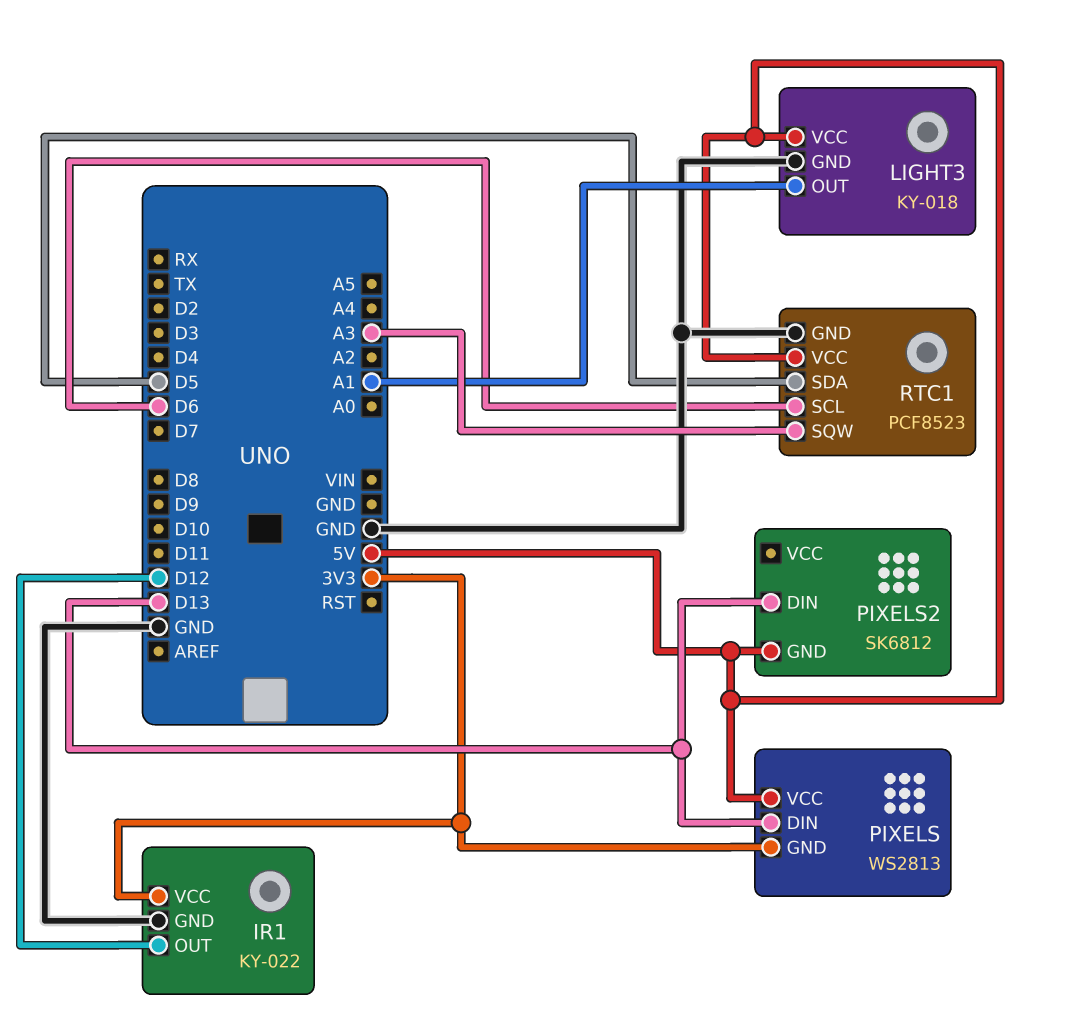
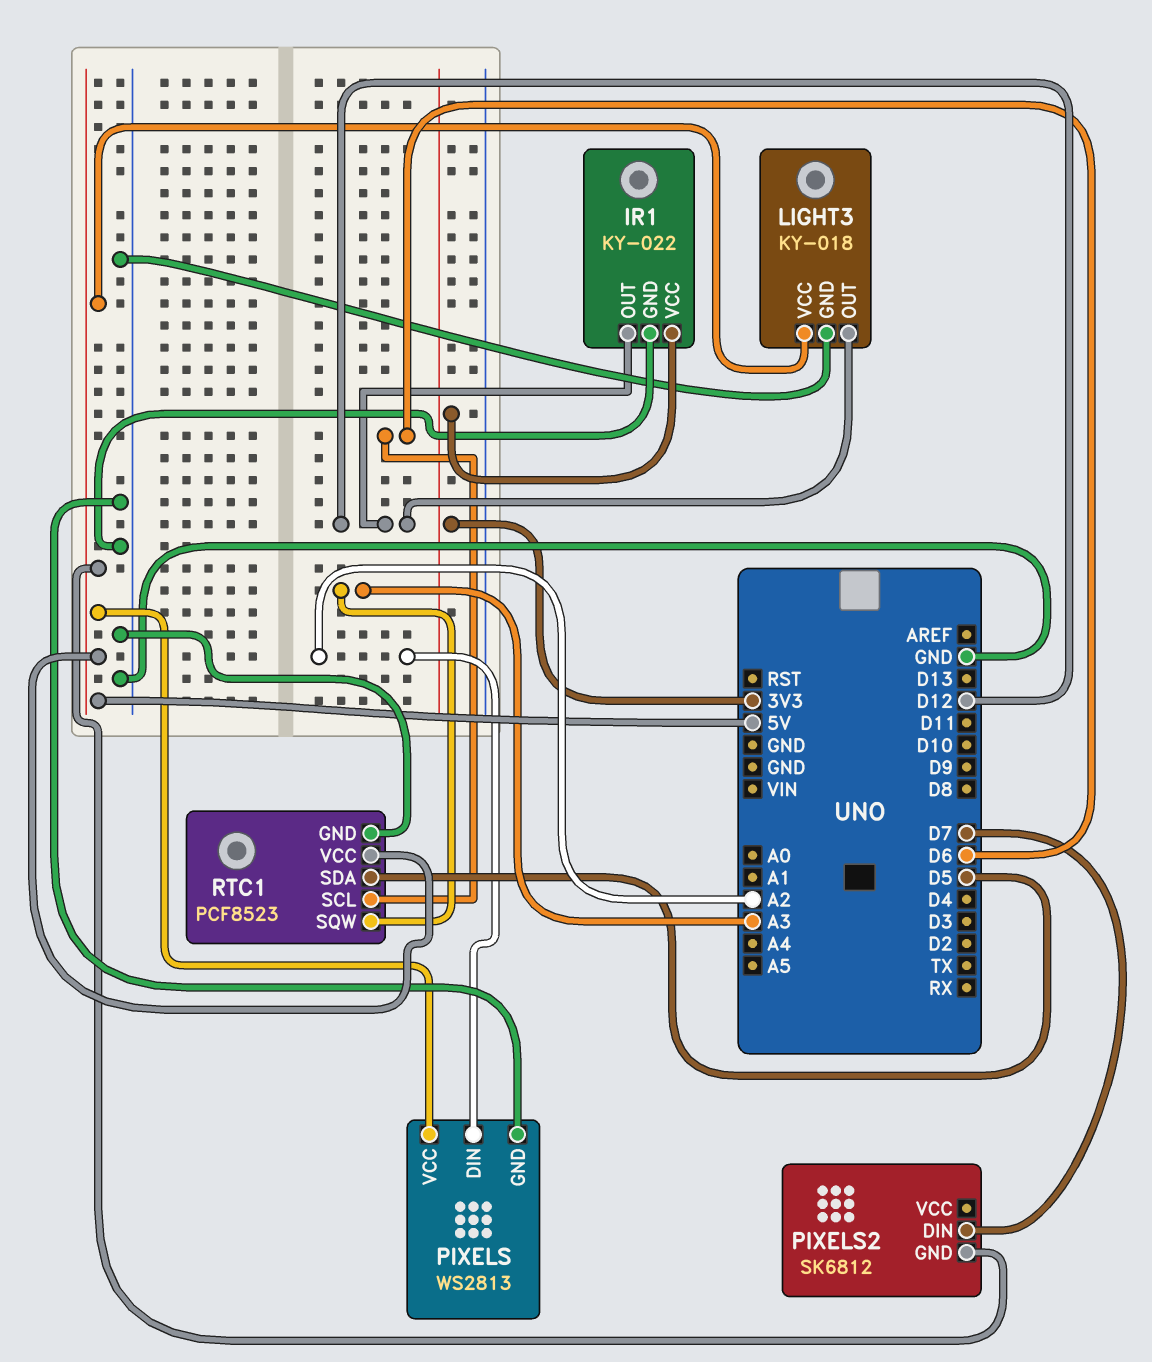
LIGHT3 pin OUT: A1 -> D12
PIXELS pin DIN: D13 -> A2
PIXELS pin GND: 3V3 -> GND
PIXELS2 pin DIN: D13 -> D7

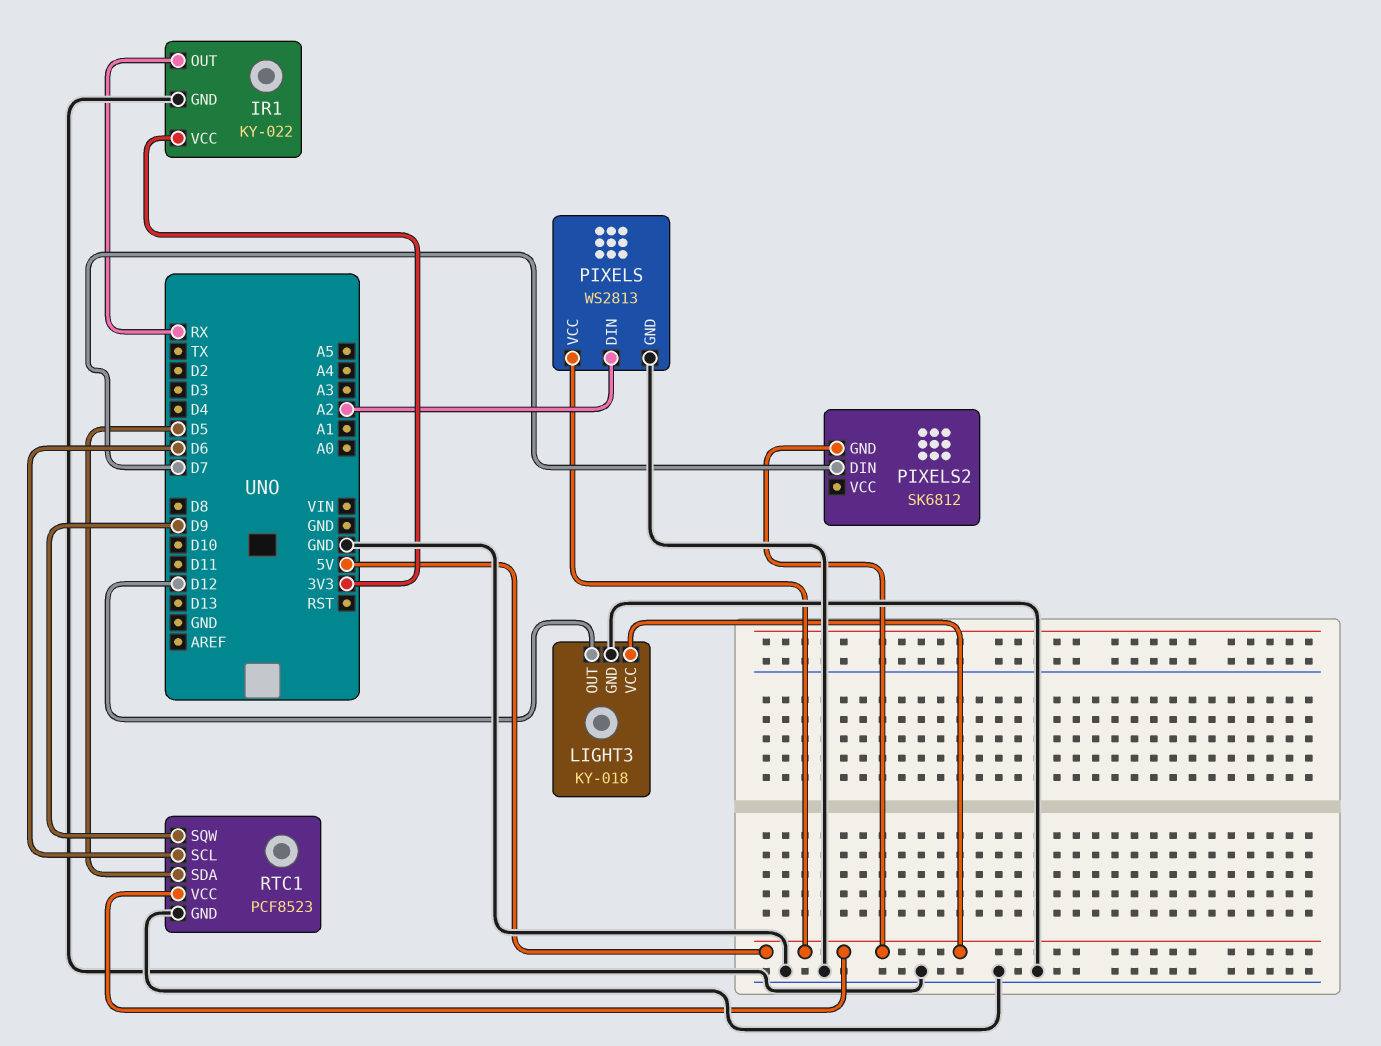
IR1 pin OUT: D12 -> RX
RTC1 pin SQW: A3 -> D9

